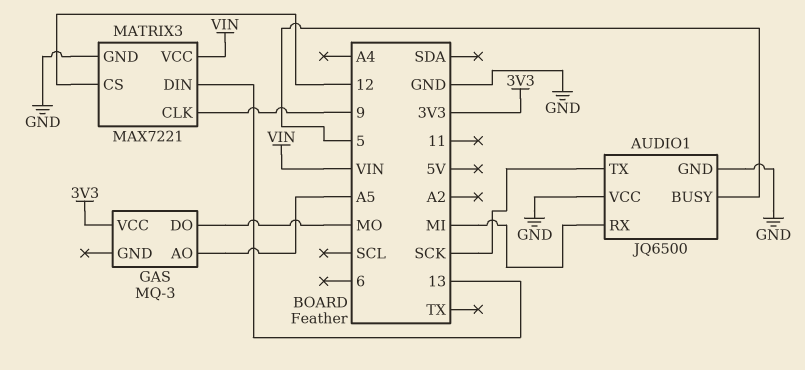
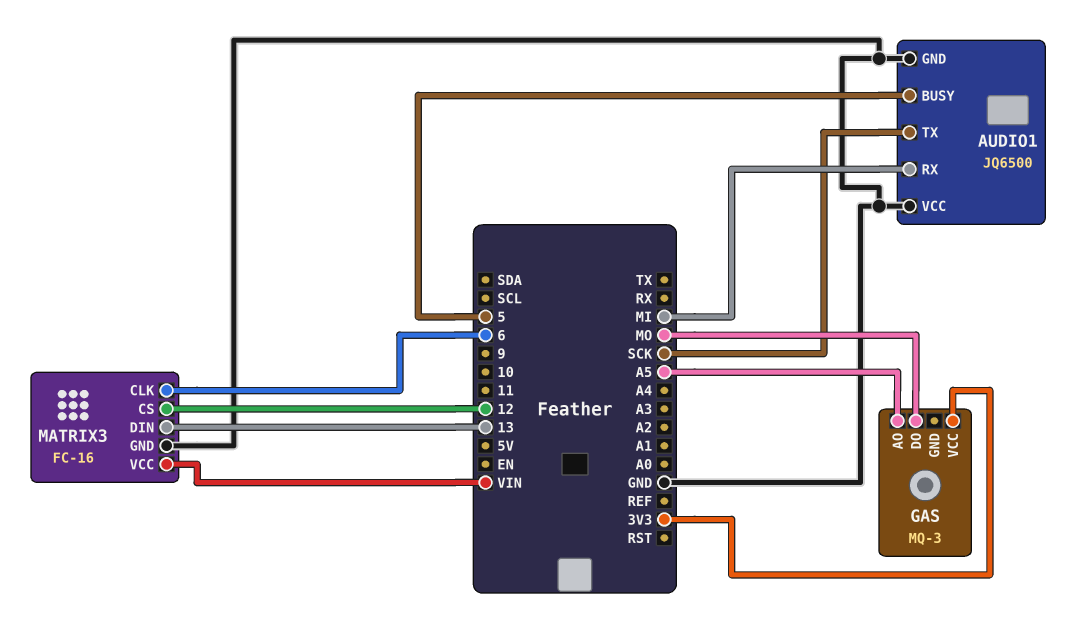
MATRIX3: MAX7221 -> FC-16
MATRIX3 pin CLK: 9 -> 6

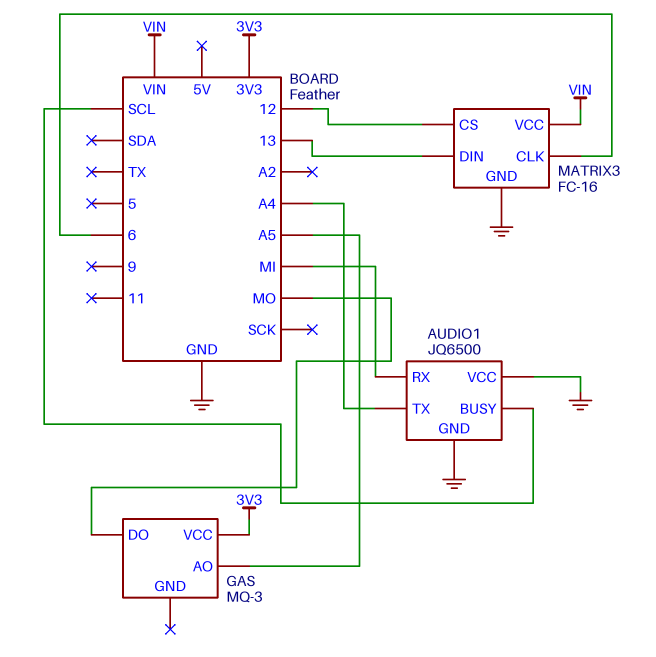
AUDIO1 pin BUSY: 5 -> SCL
AUDIO1 pin TX: SCK -> A4

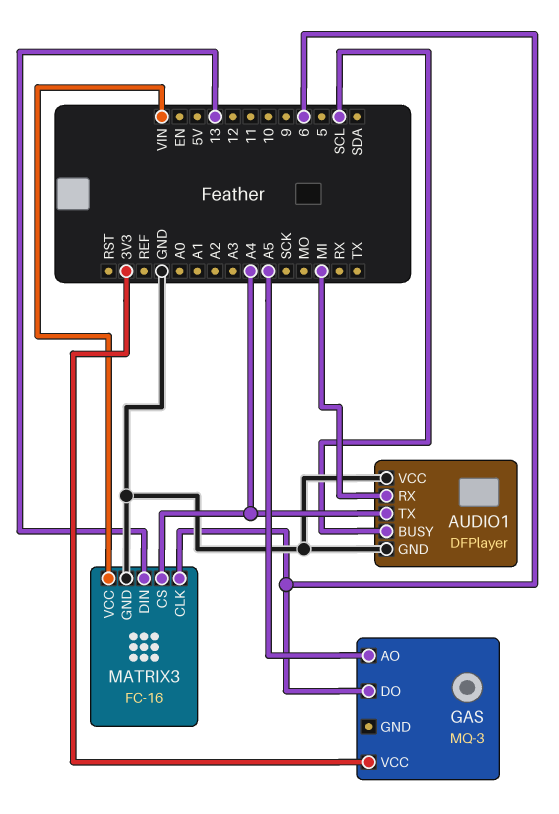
AUDIO1: JQ6500 -> DFPlayer
GAS pin DO: MO -> 6
MATRIX3 pin CS: 12 -> A4

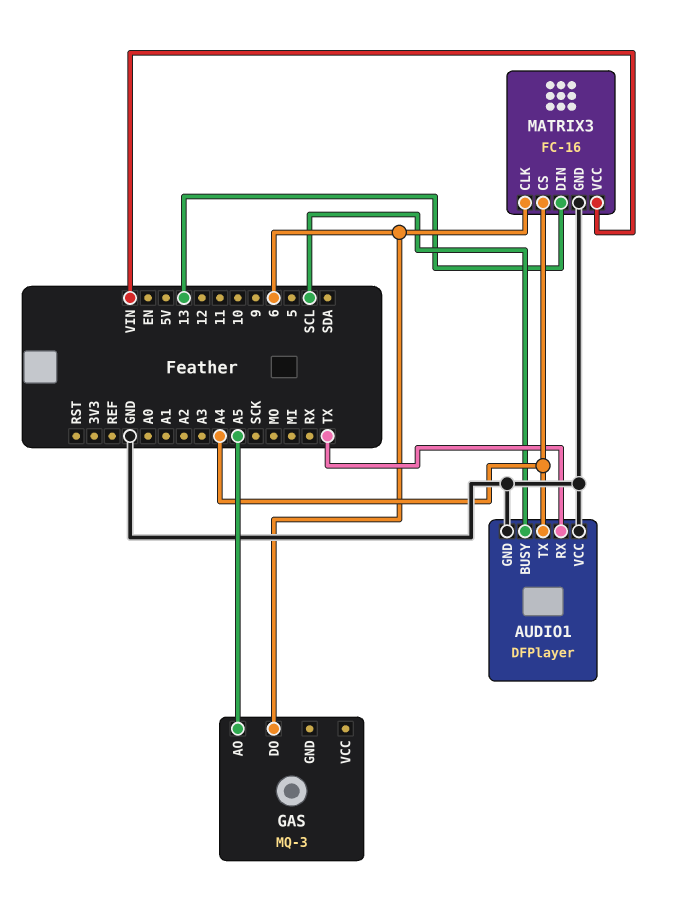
AUDIO1 pin RX: MI -> TX
GAS pin VCC: 3V3 -> none

